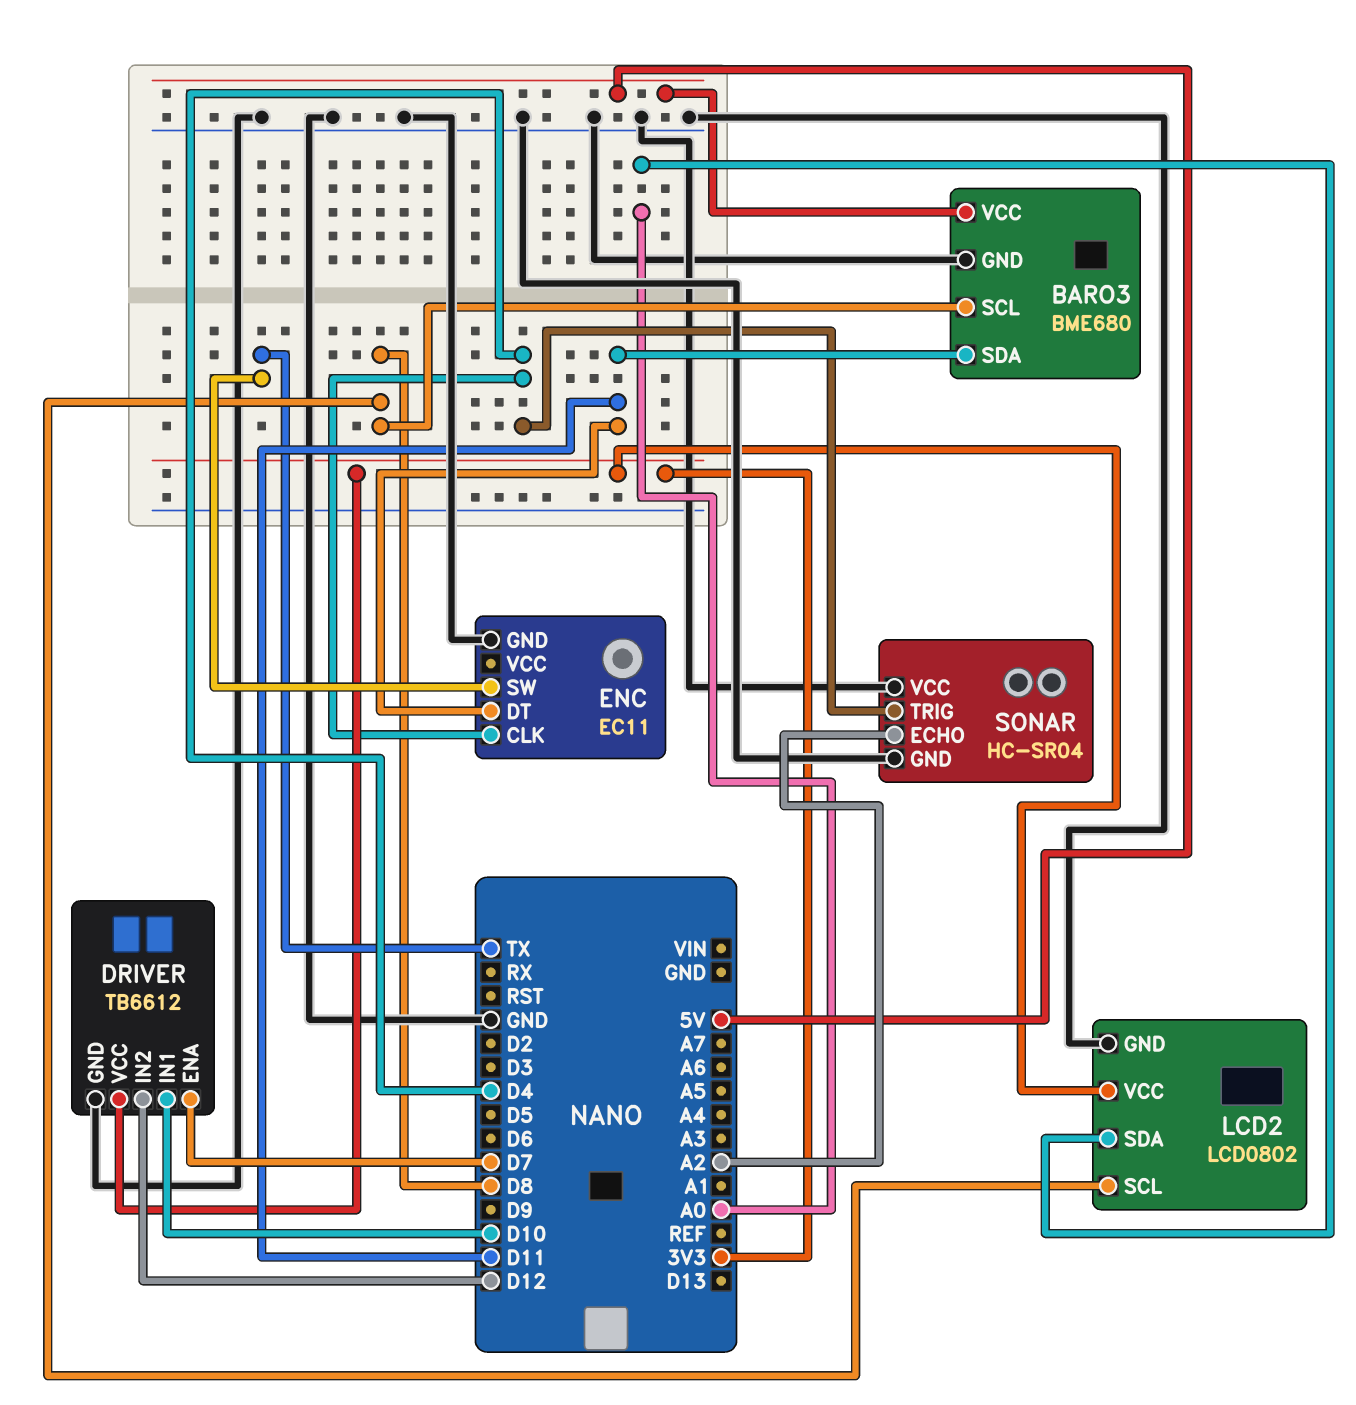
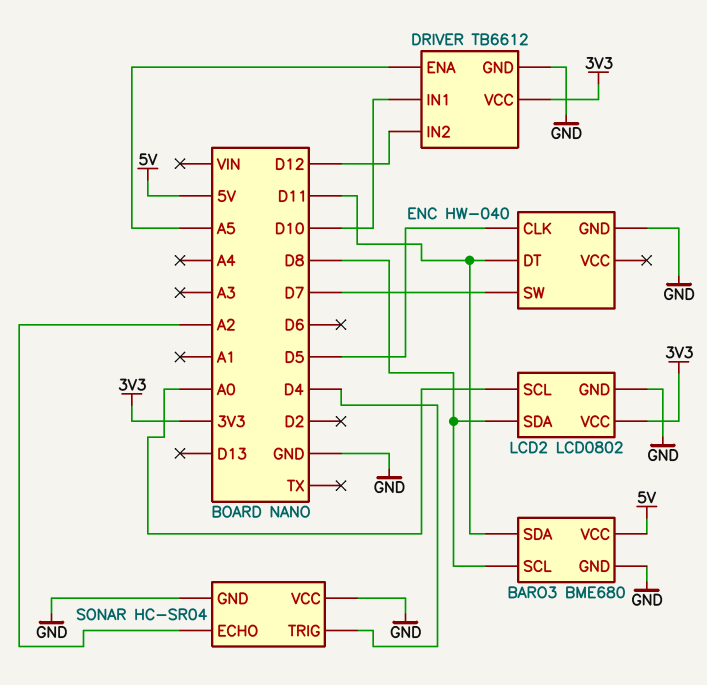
DRIVER pin ENA: D7 -> A5
ENC: EC11 -> HW-040
ENC pin CLK: D4 -> D5
ENC pin SW: TX -> D7
LCD2 pin SCL: D8 -> A0
LCD2 pin SDA: A0 -> D8

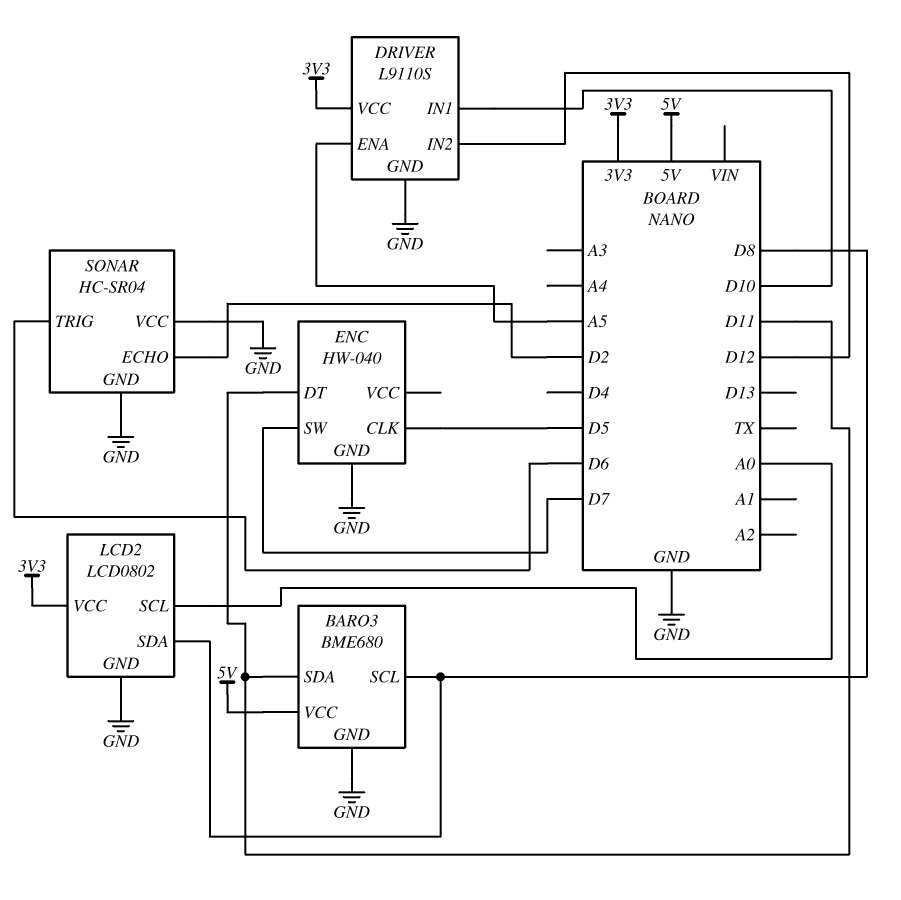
DRIVER: TB6612 -> L9110S
SONAR pin ECHO: A2 -> D2
SONAR pin TRIG: D4 -> D6

